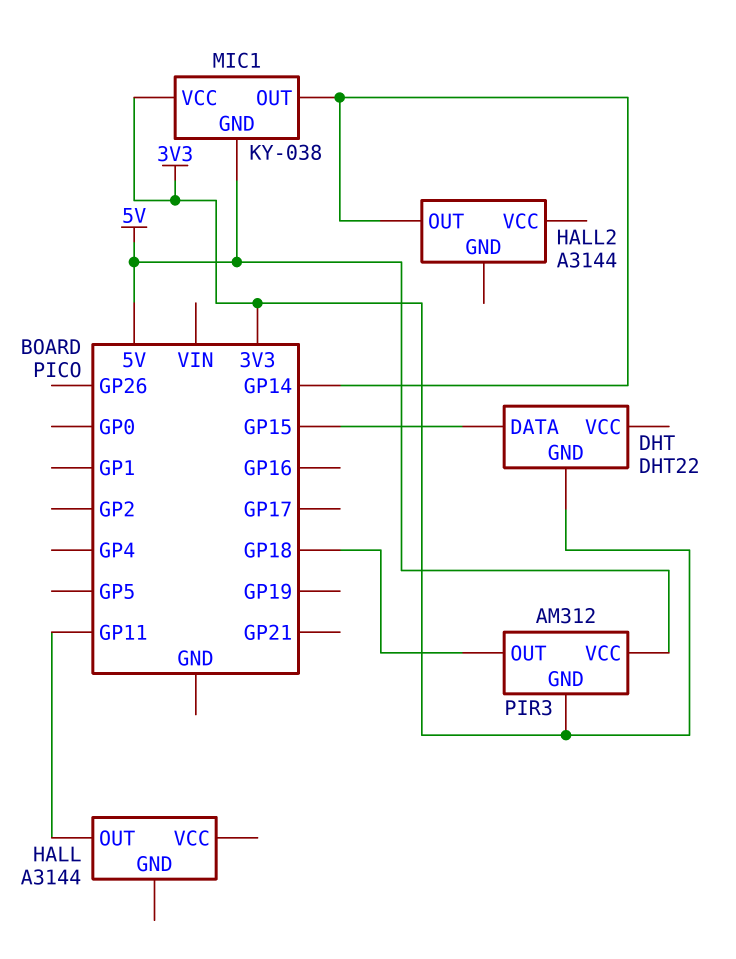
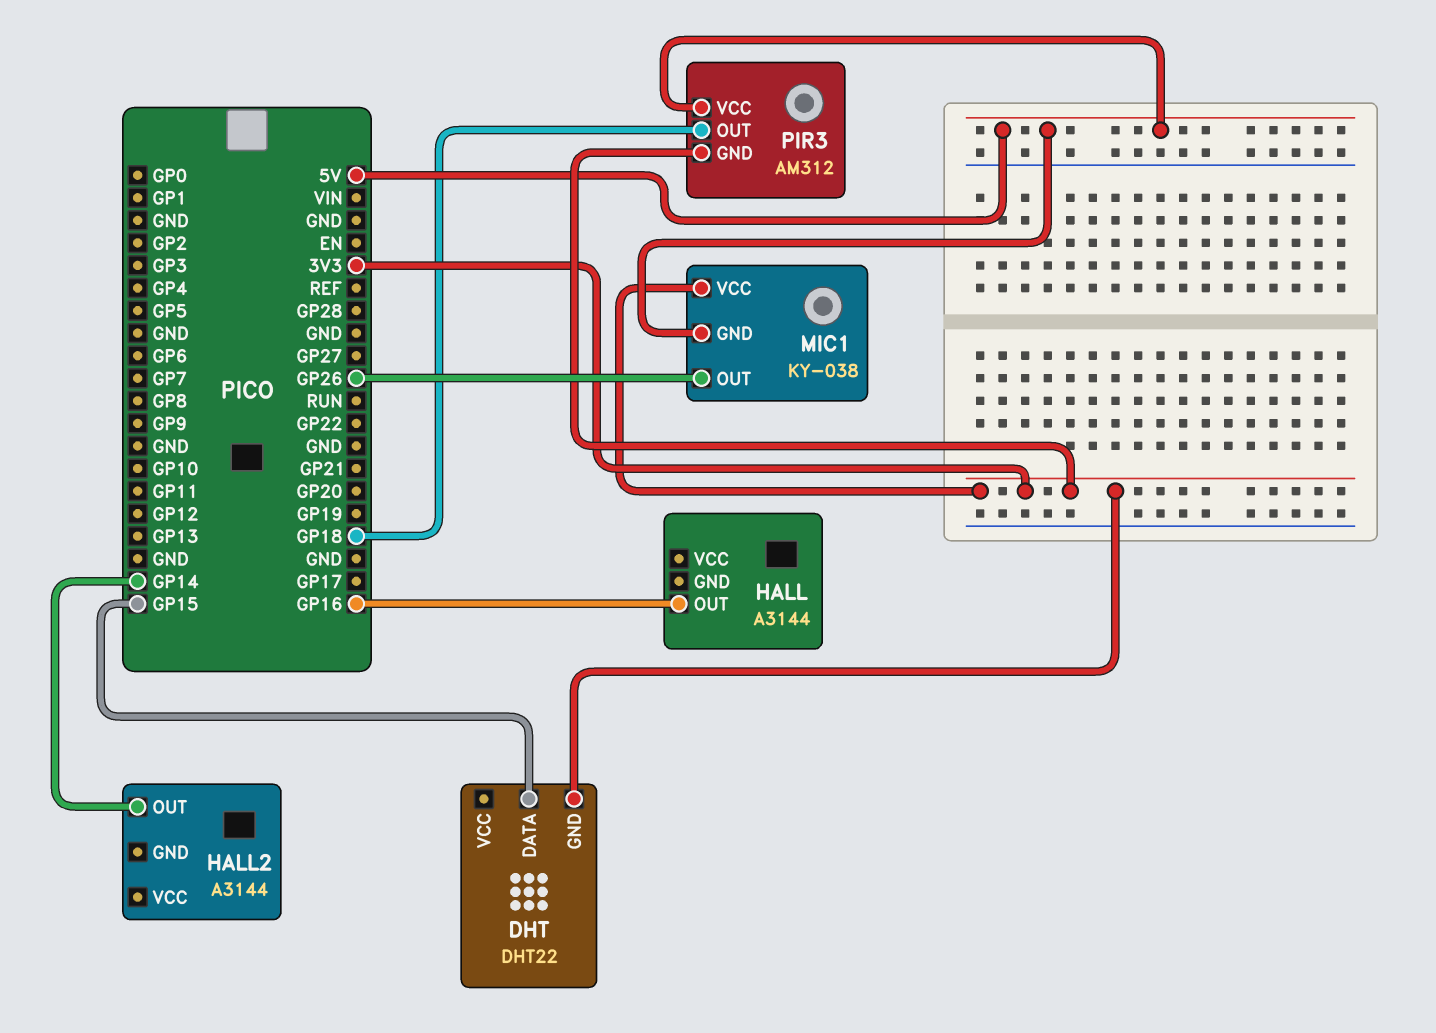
HALL pin OUT: GP11 -> GP16
MIC1 pin OUT: GP14 -> GP26

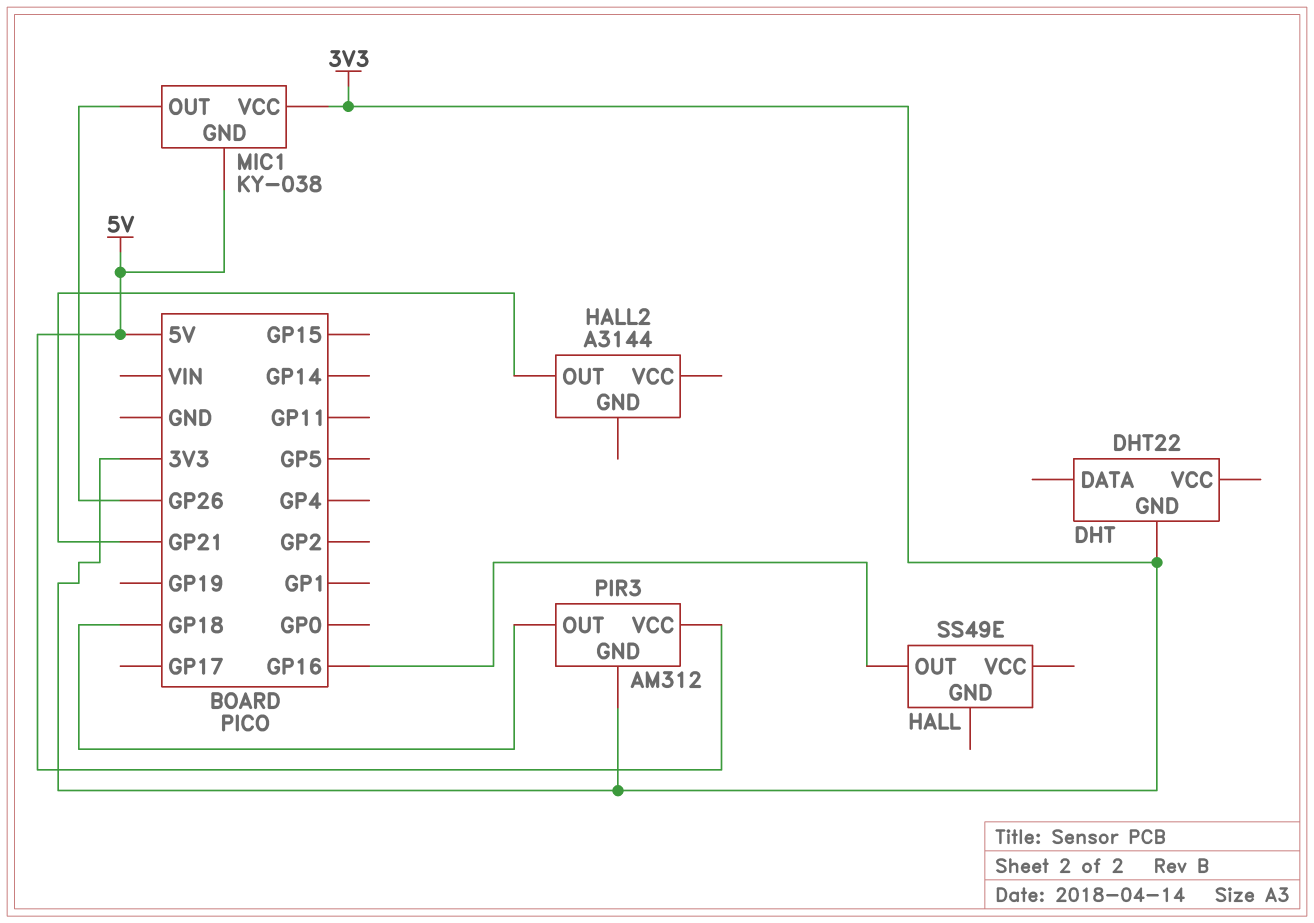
DHT pin DATA: GP15 -> none
HALL: A3144 -> SS49E
HALL2 pin OUT: GP14 -> GP21

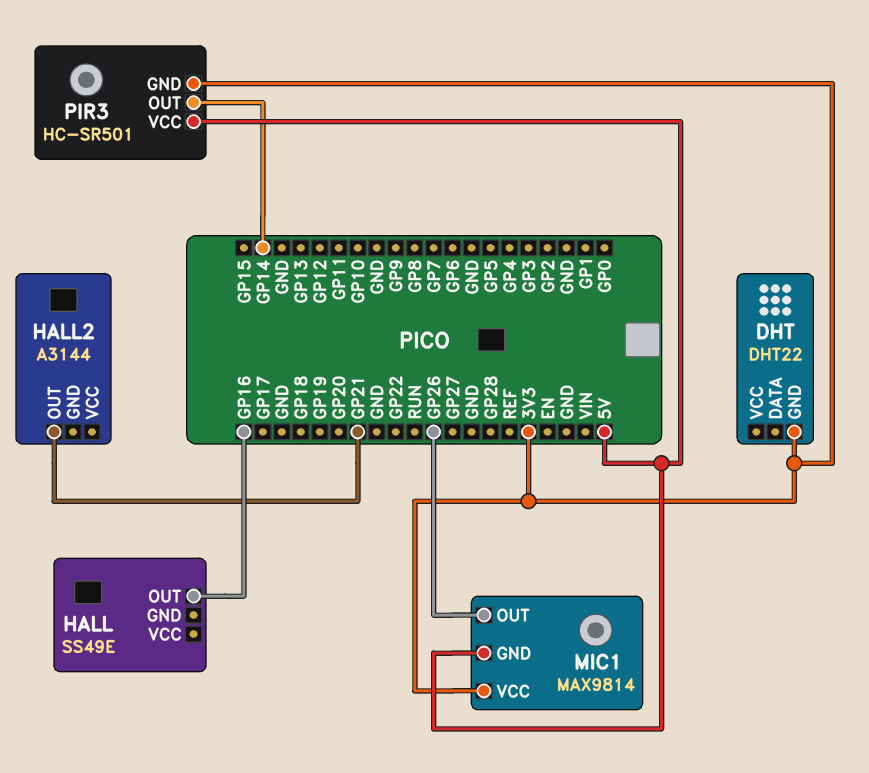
MIC1: KY-038 -> MAX9814
PIR3: AM312 -> HC-SR501
PIR3 pin OUT: GP18 -> GP14

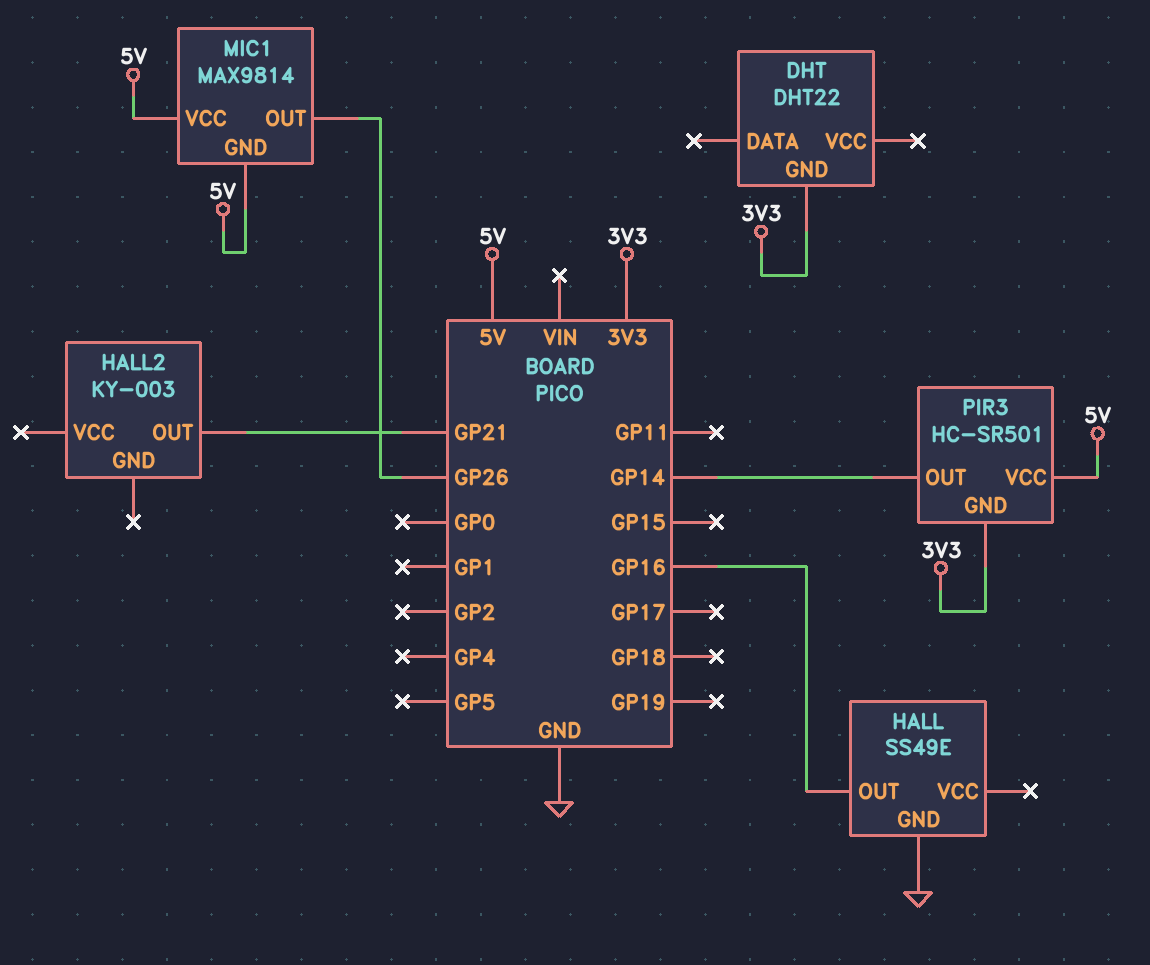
HALL pin GND: none -> GND
HALL2: A3144 -> KY-003
MIC1 pin VCC: 3V3 -> 5V

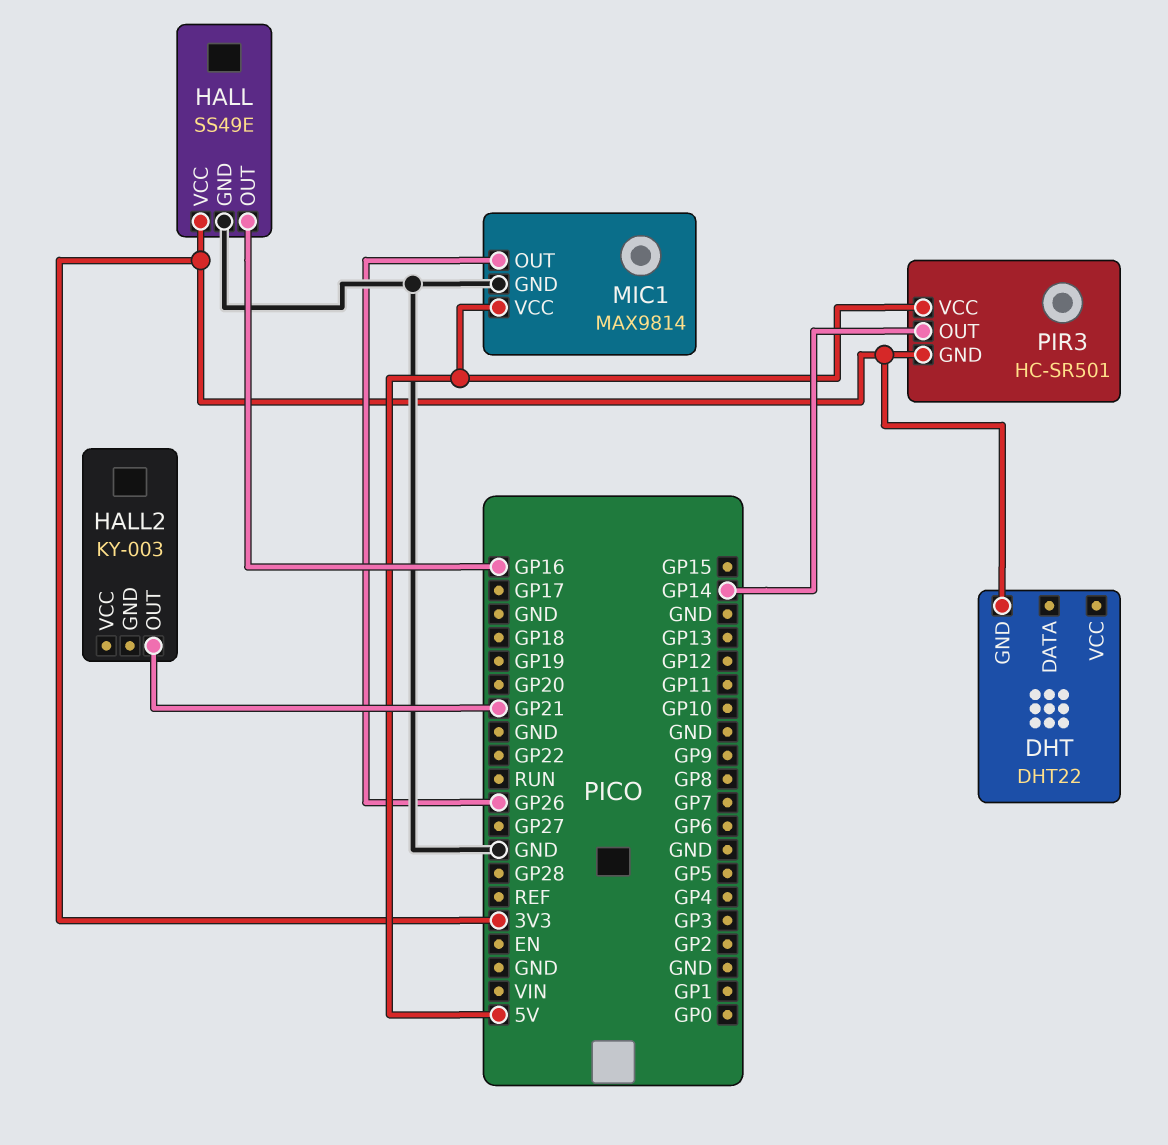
HALL pin VCC: none -> 3V3
MIC1 pin GND: 5V -> GND

